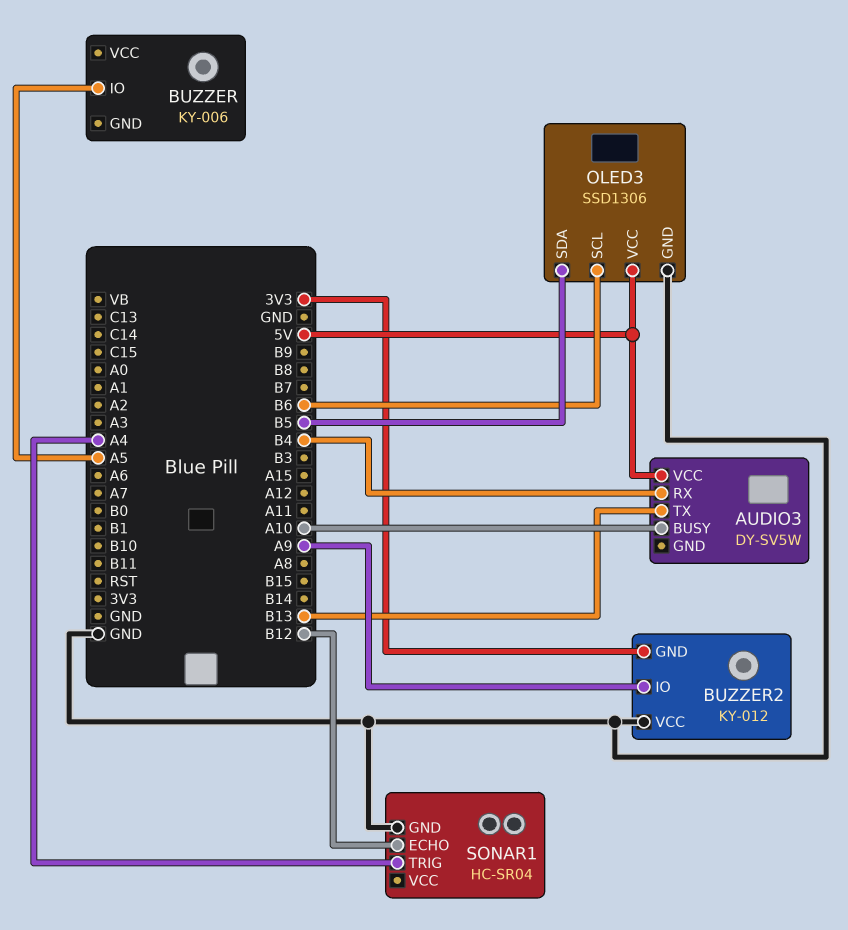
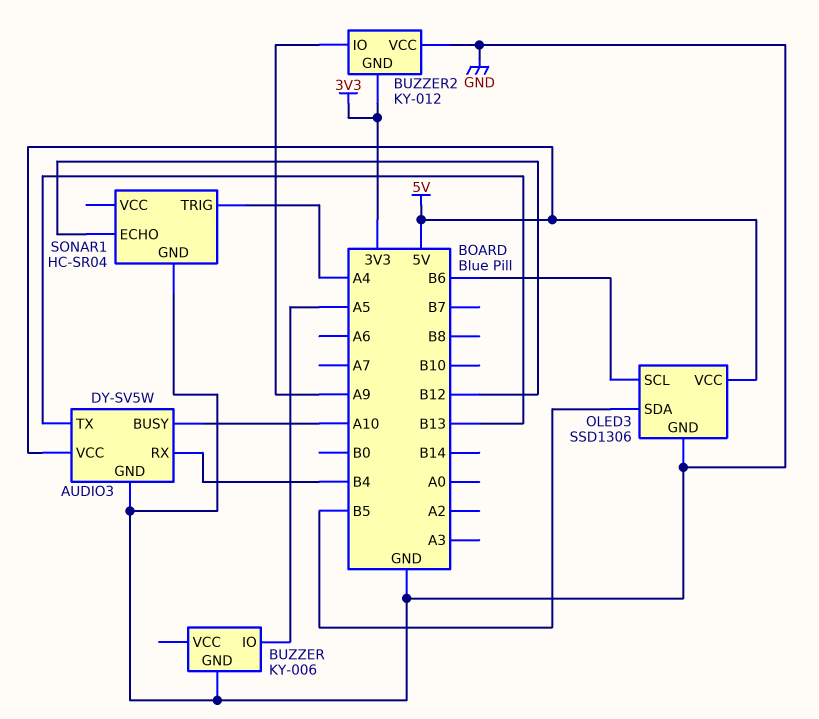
AUDIO3 pin GND: none -> GND
BUZZER pin GND: none -> GND

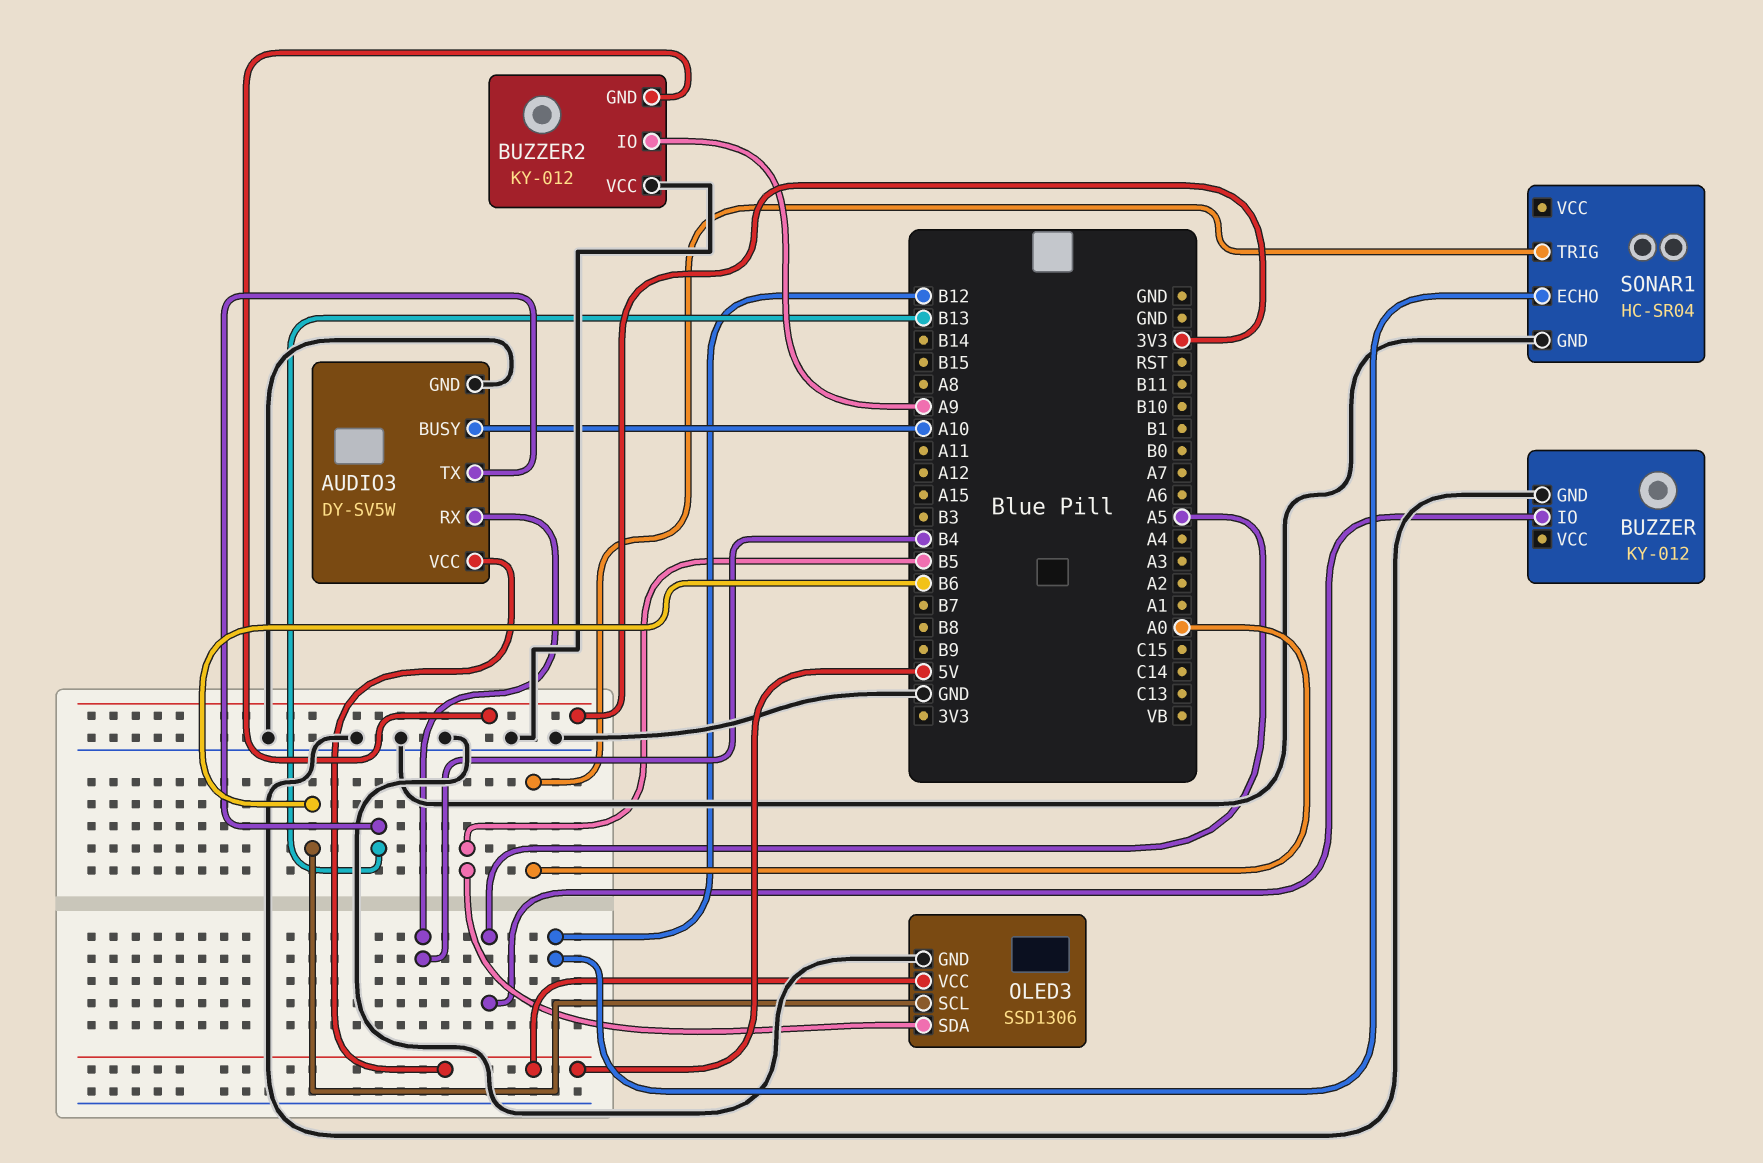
BUZZER: KY-006 -> KY-012
SONAR1 pin TRIG: A4 -> A0

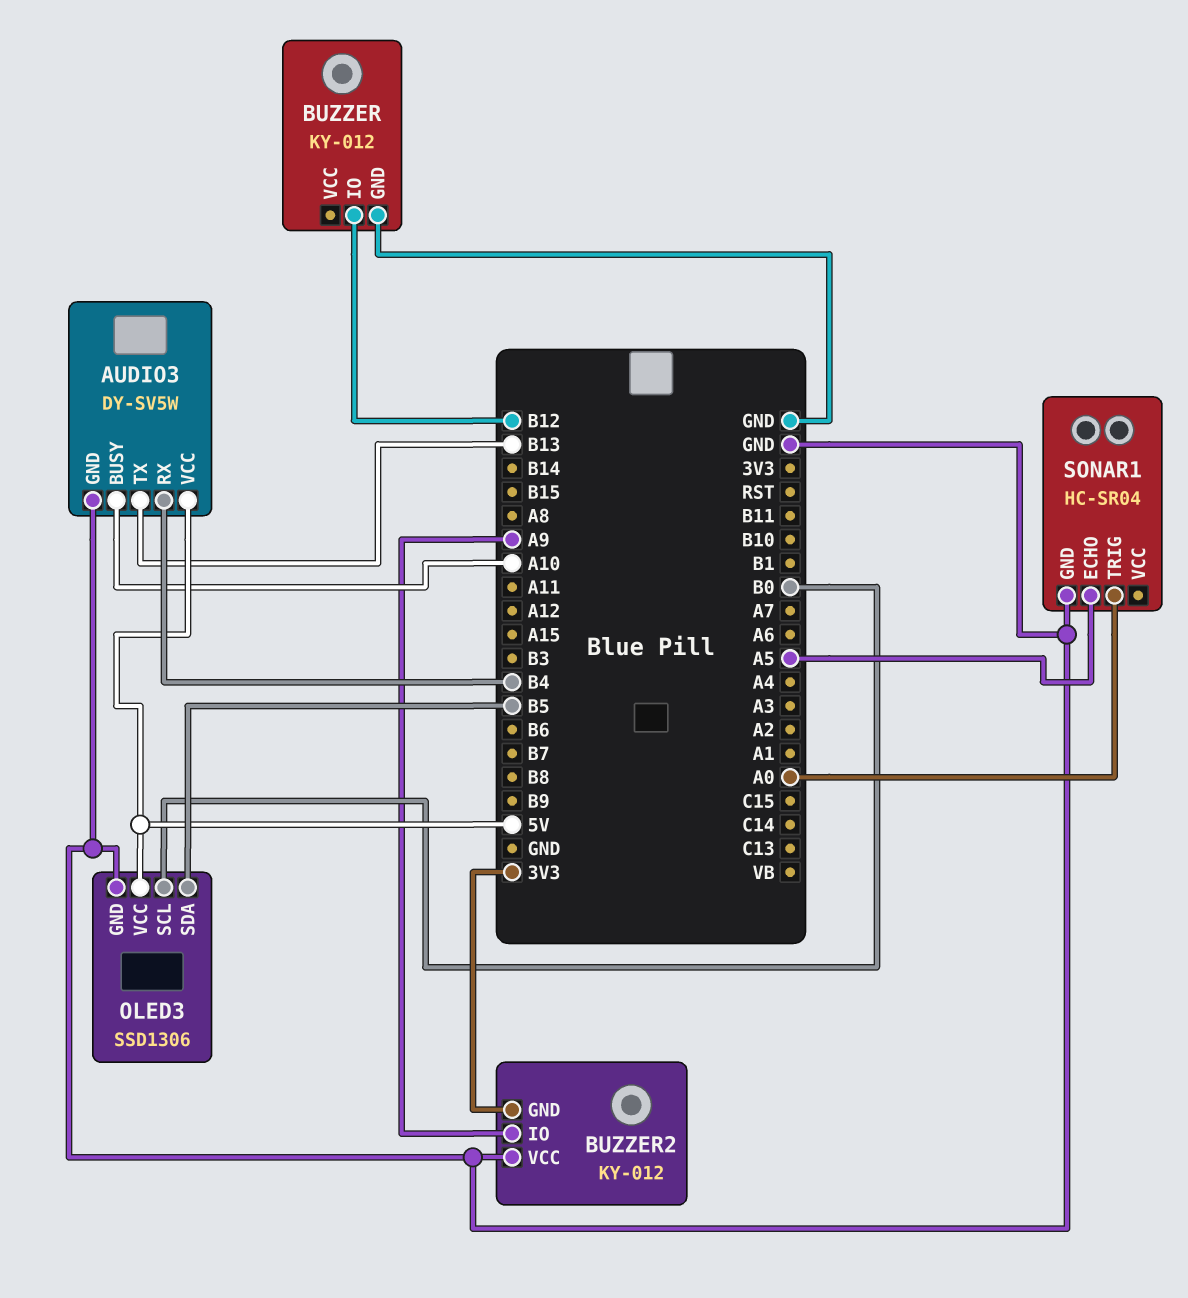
BUZZER pin IO: A5 -> B12
OLED3 pin SCL: B6 -> B0
SONAR1 pin ECHO: B12 -> A5

